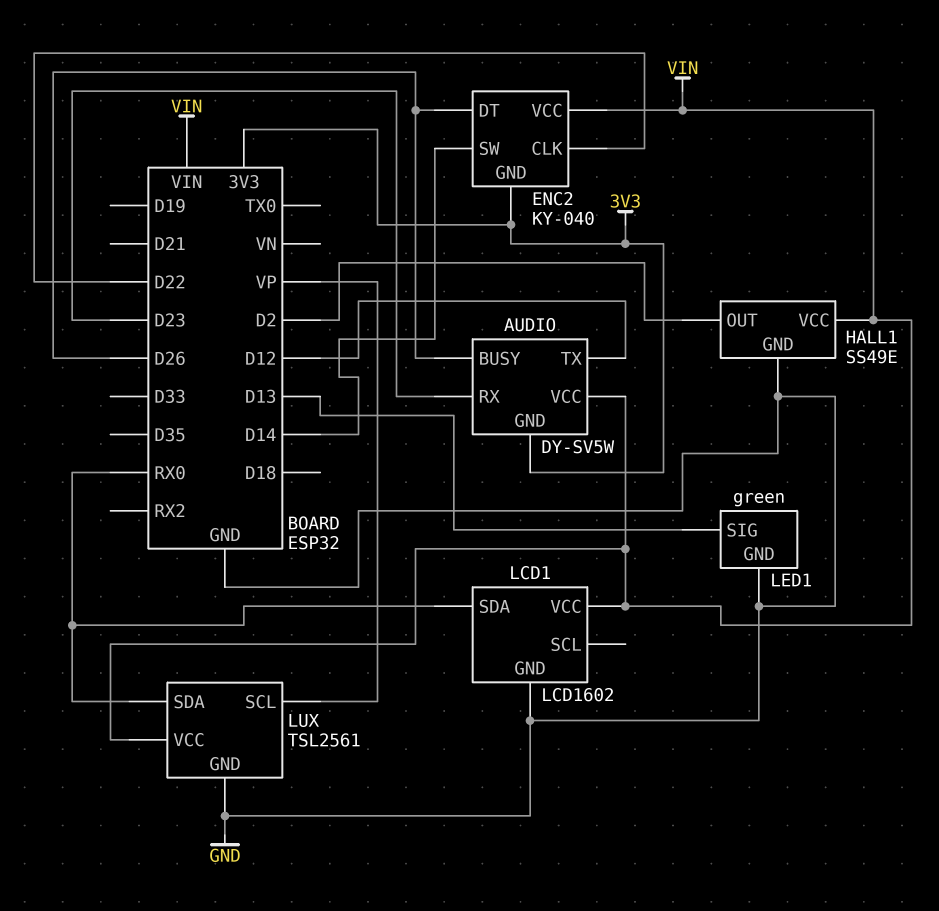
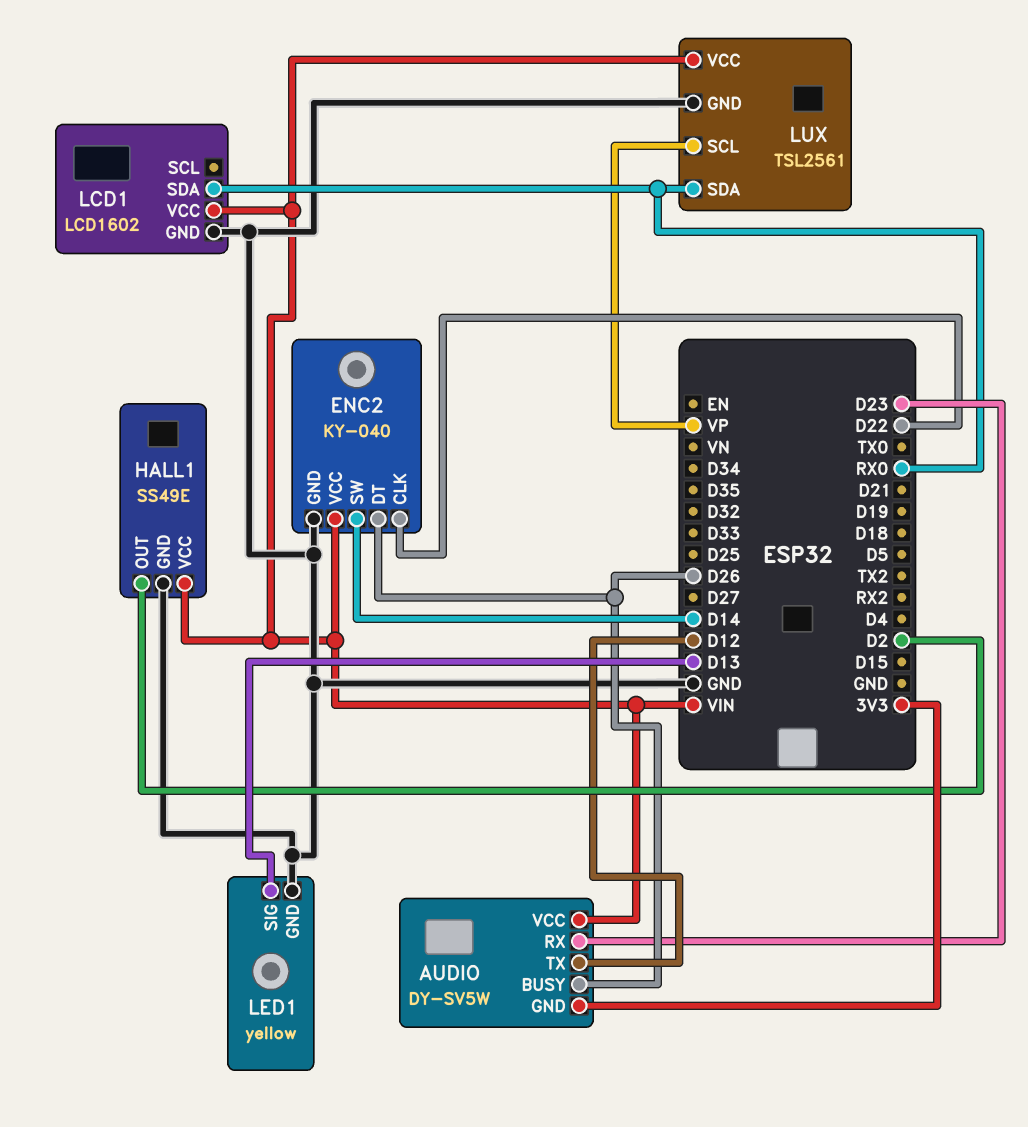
ENC2 pin GND: 3V3 -> GND
LED1: green -> yellow

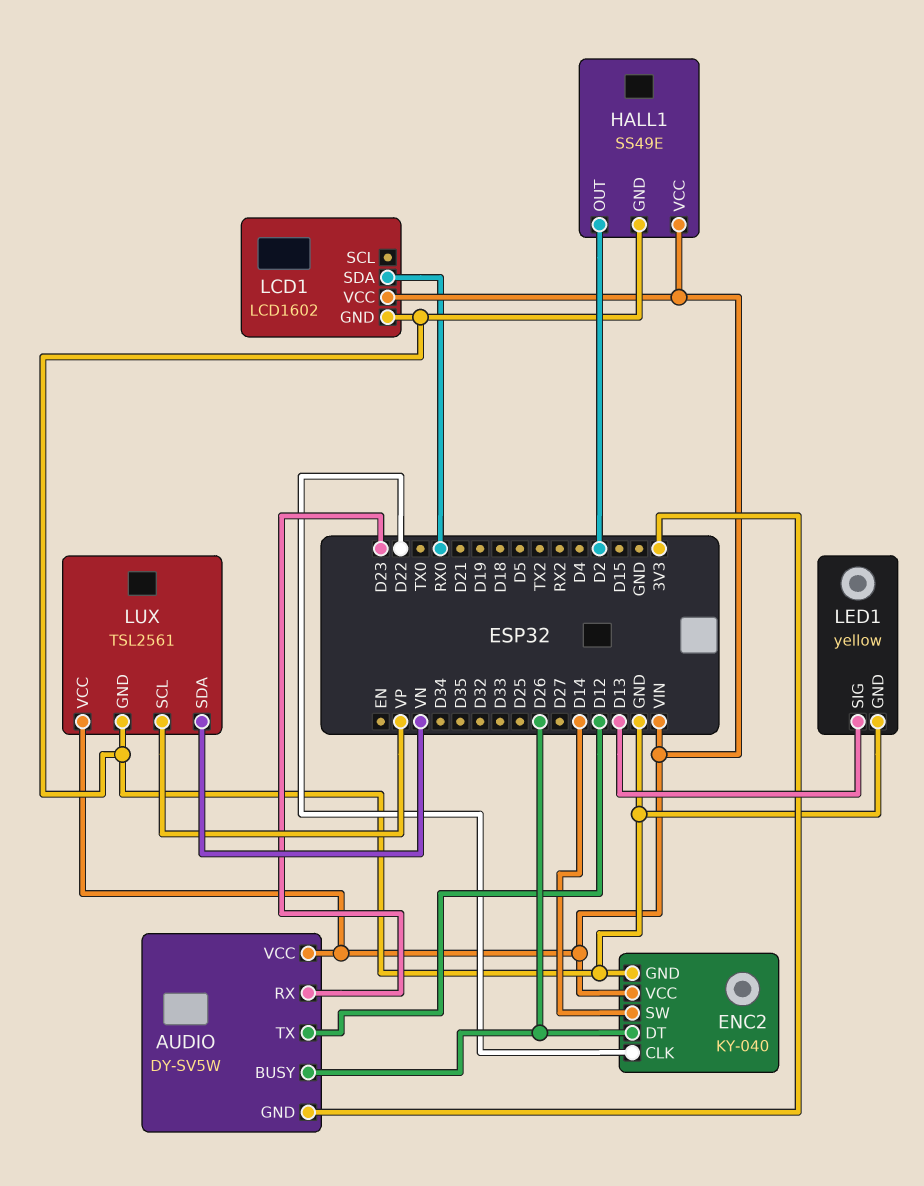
LUX pin SDA: RX0 -> VN

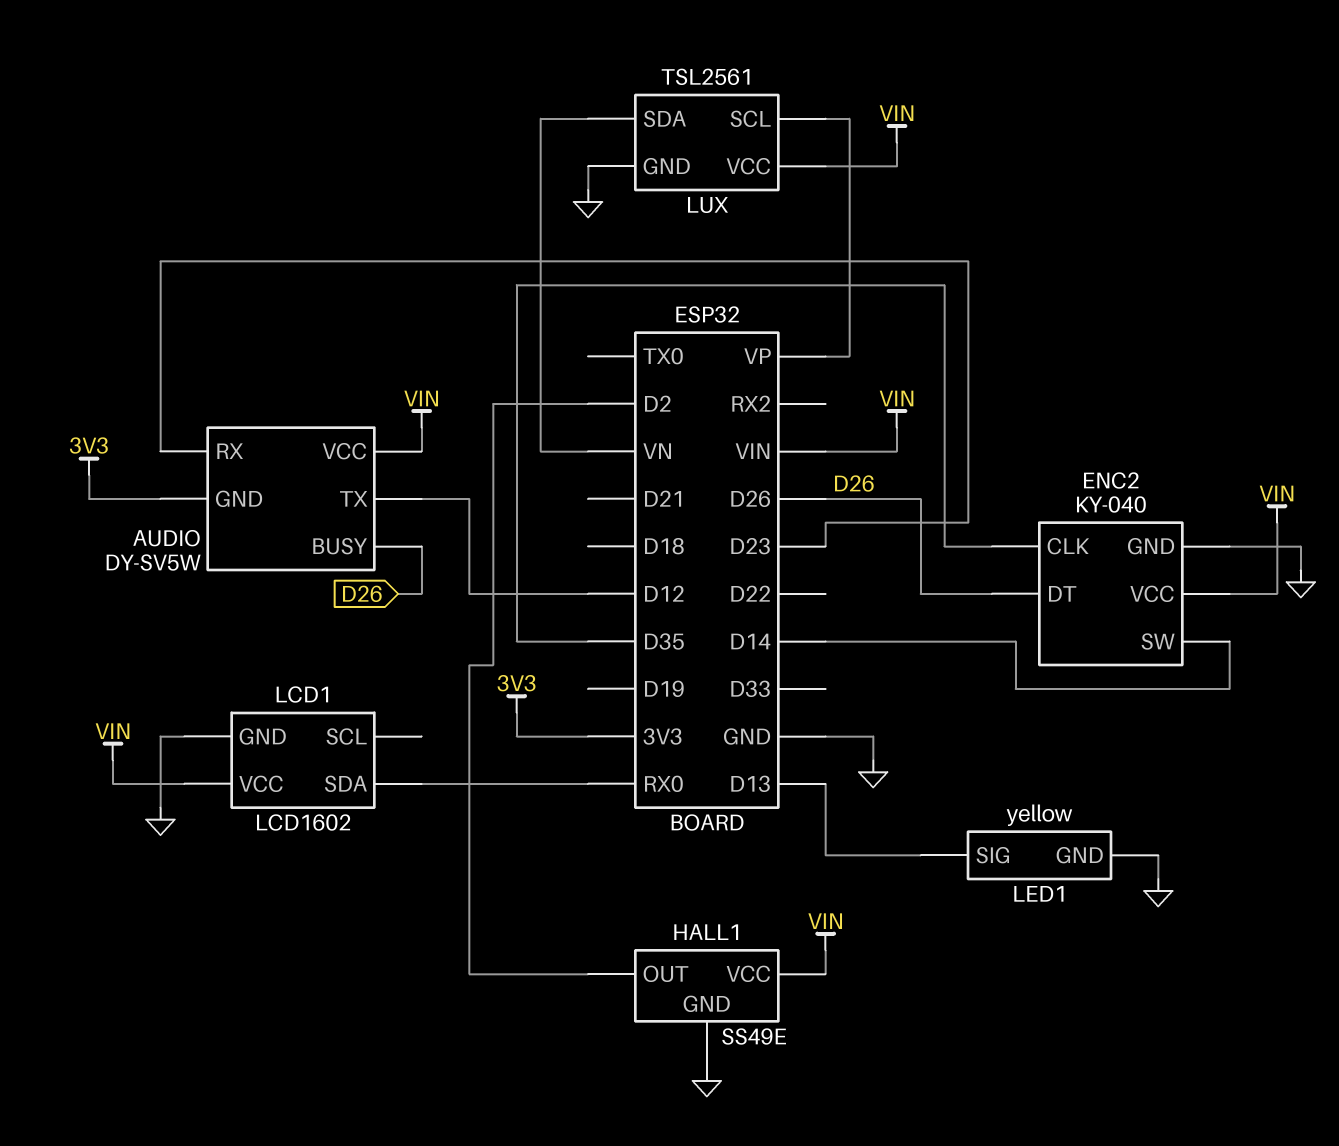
ENC2 pin CLK: D22 -> D35

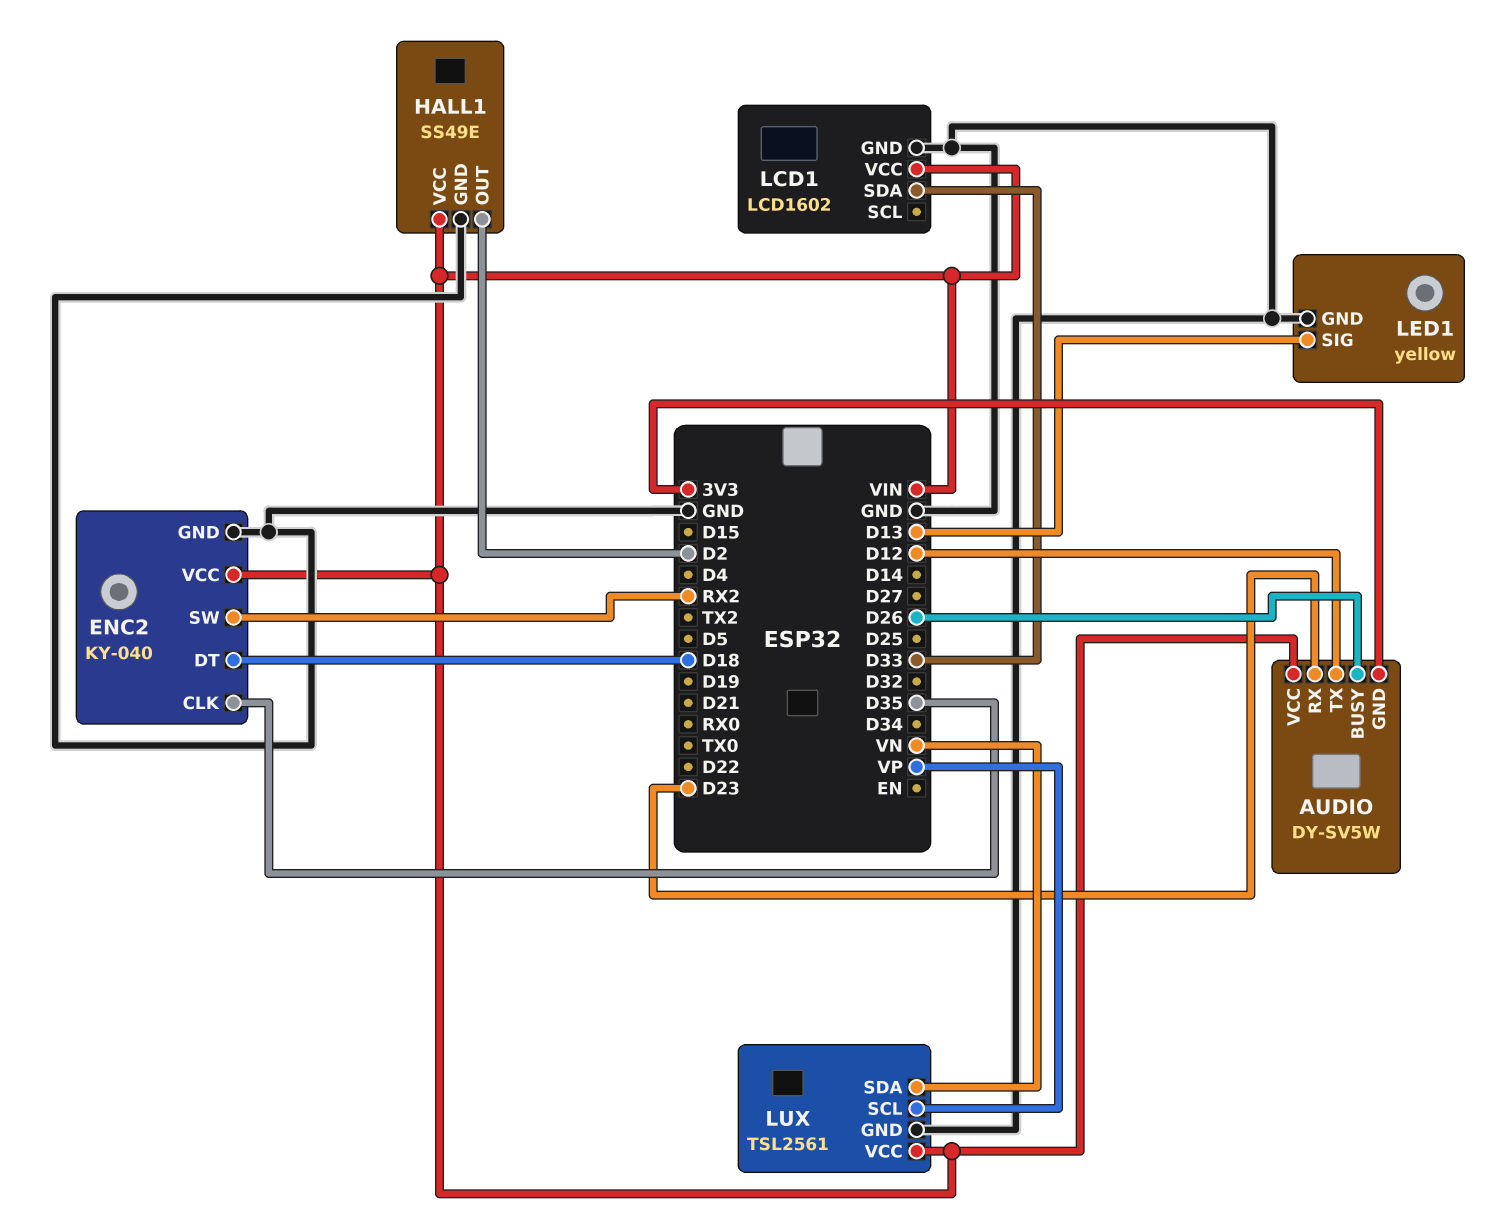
ENC2 pin DT: D26 -> D18
ENC2 pin SW: D14 -> RX2
LCD1 pin SDA: RX0 -> D33

